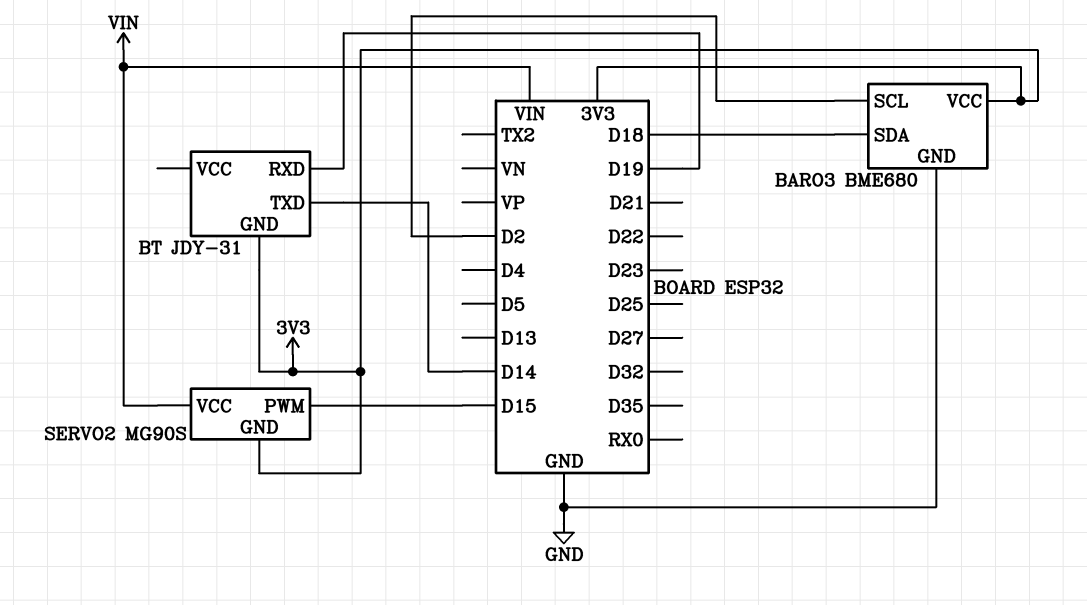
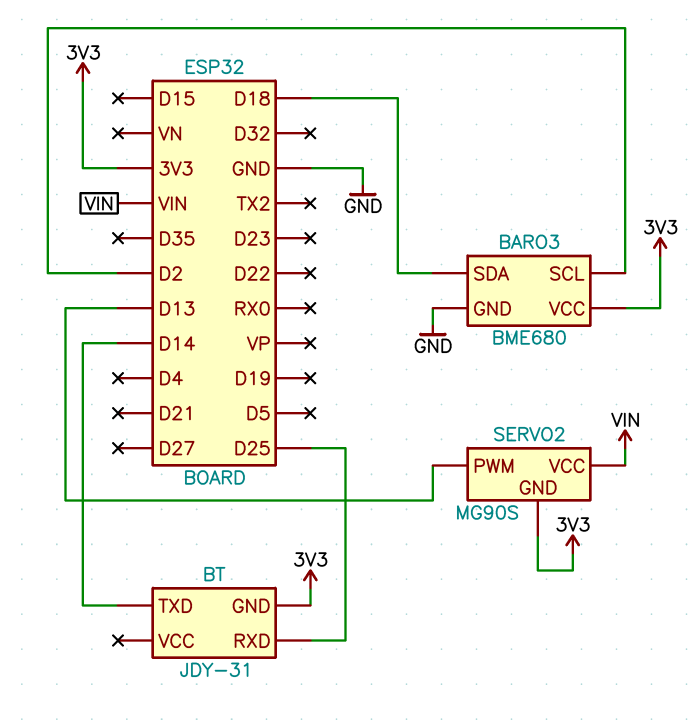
BT pin RXD: D19 -> D25
SERVO2 pin PWM: D15 -> D13

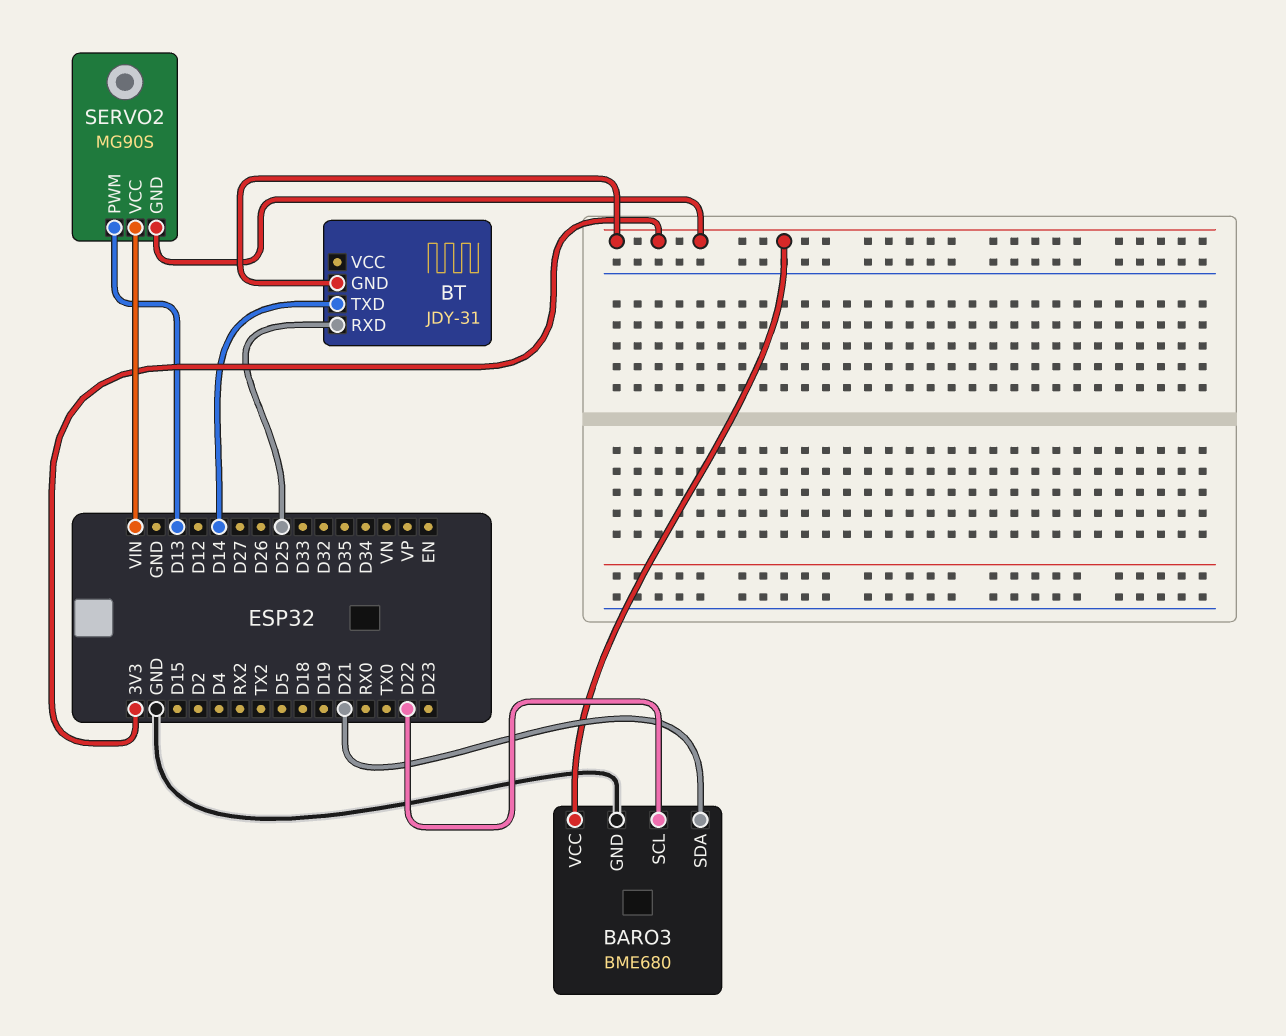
BARO3 pin SCL: D2 -> D22
BARO3 pin SDA: D18 -> D21

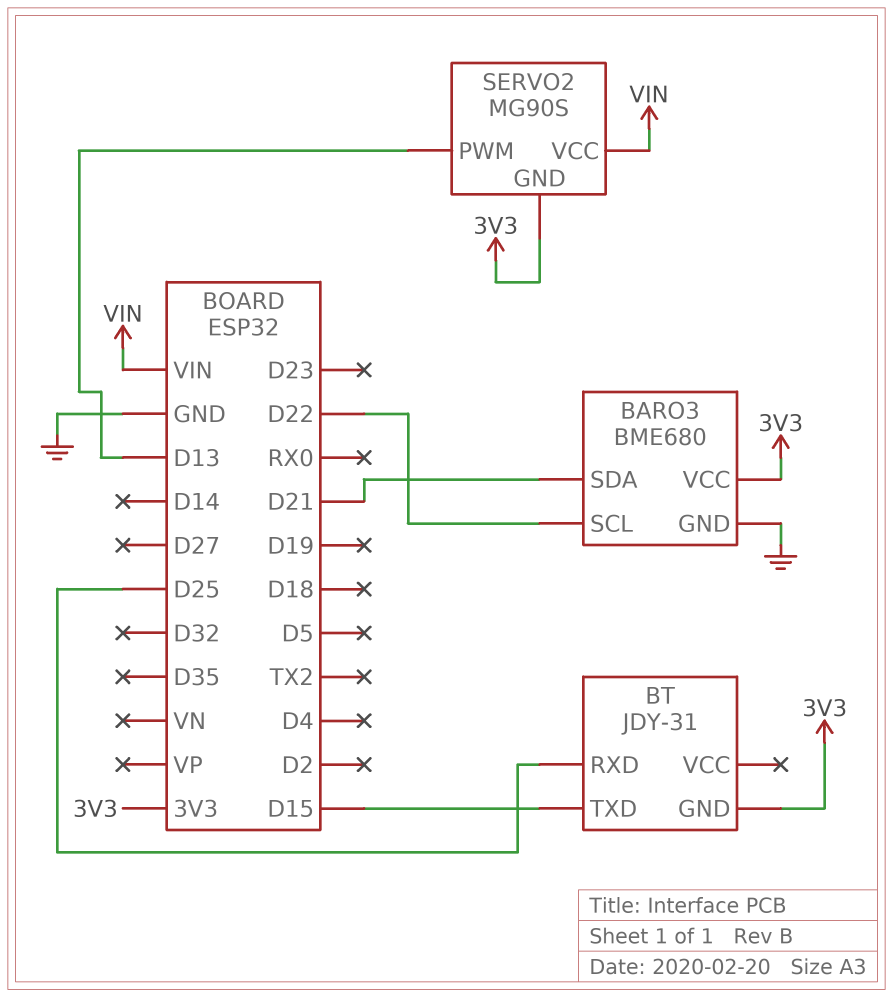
BT pin TXD: D14 -> D15

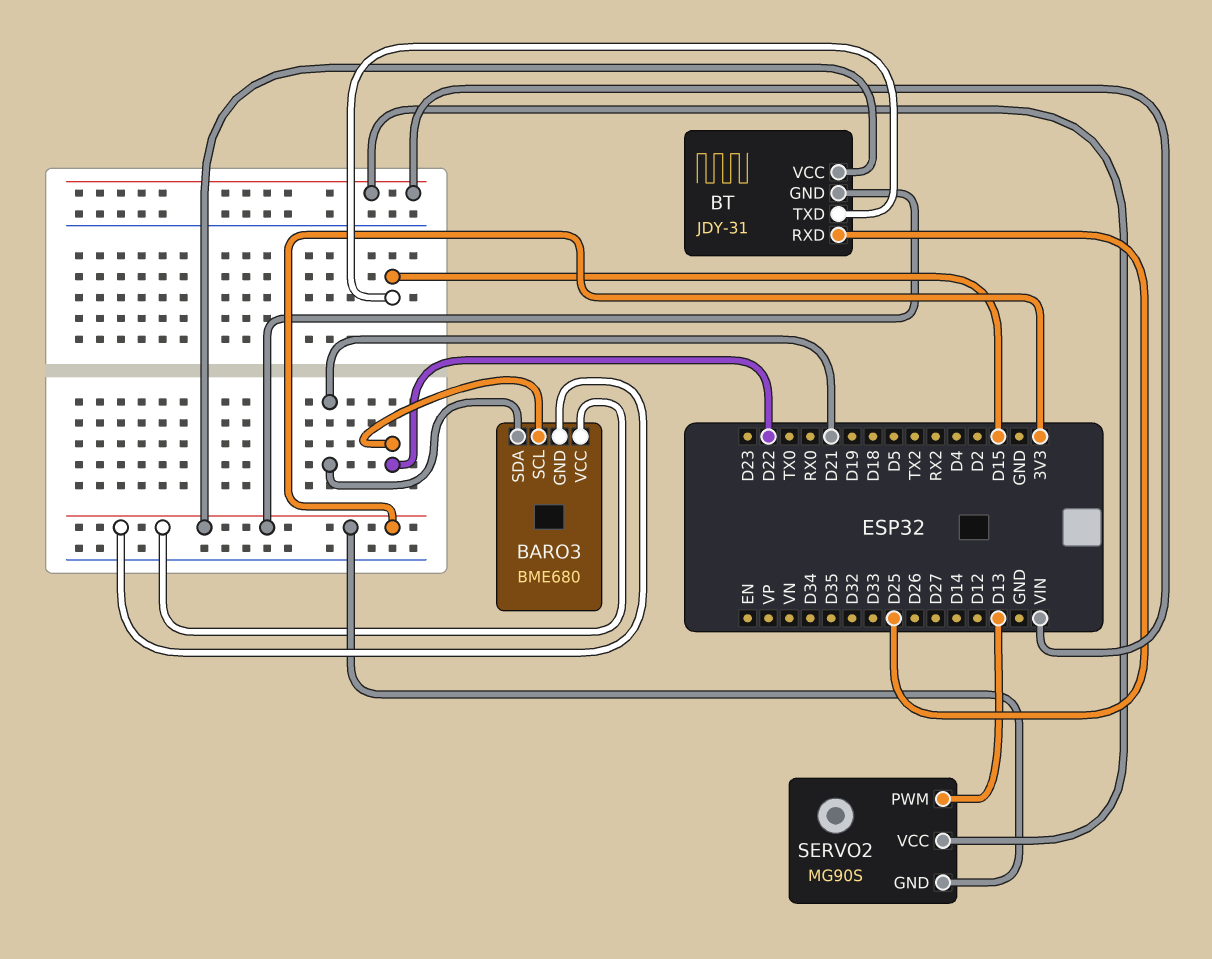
BARO3 pin GND: GND -> 3V3
BT pin VCC: none -> 3V3

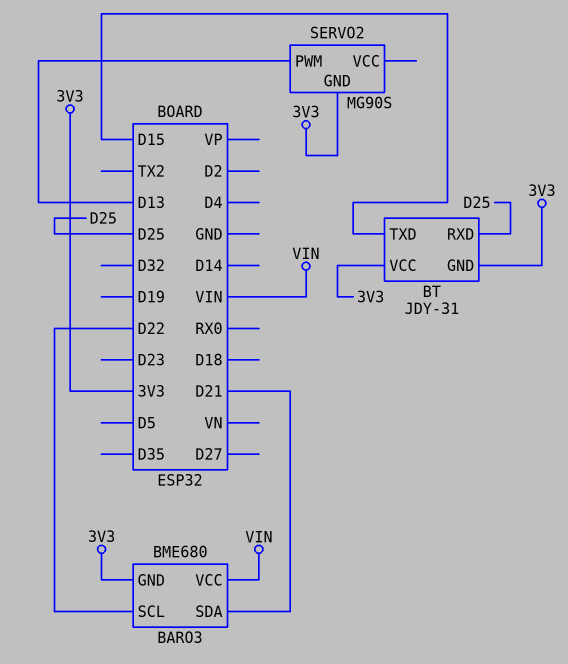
BARO3 pin VCC: 3V3 -> VIN
SERVO2 pin VCC: VIN -> none

